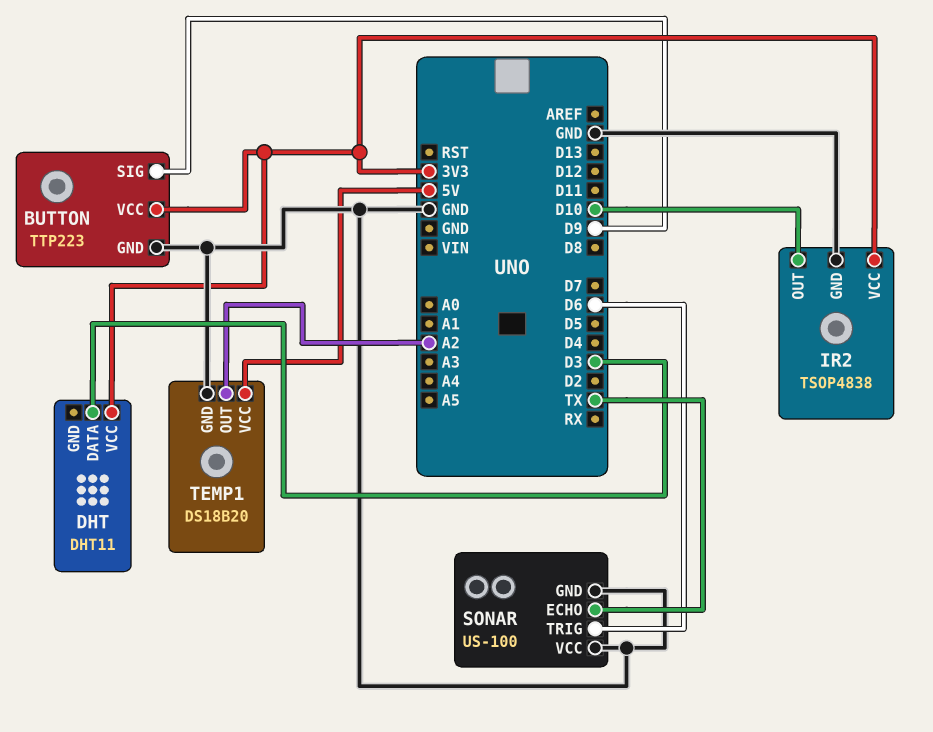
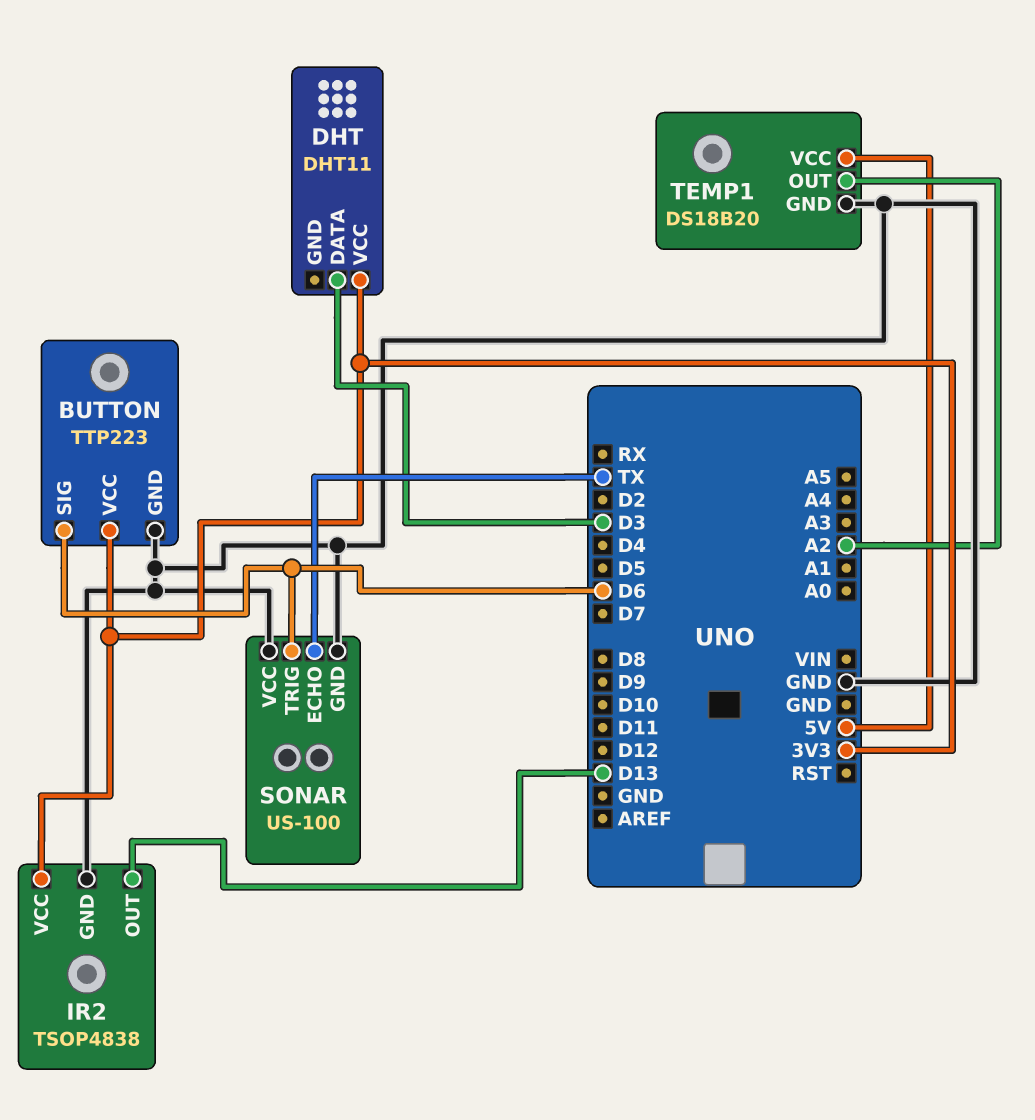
BUTTON pin SIG: D9 -> D6
IR2 pin OUT: D10 -> D13

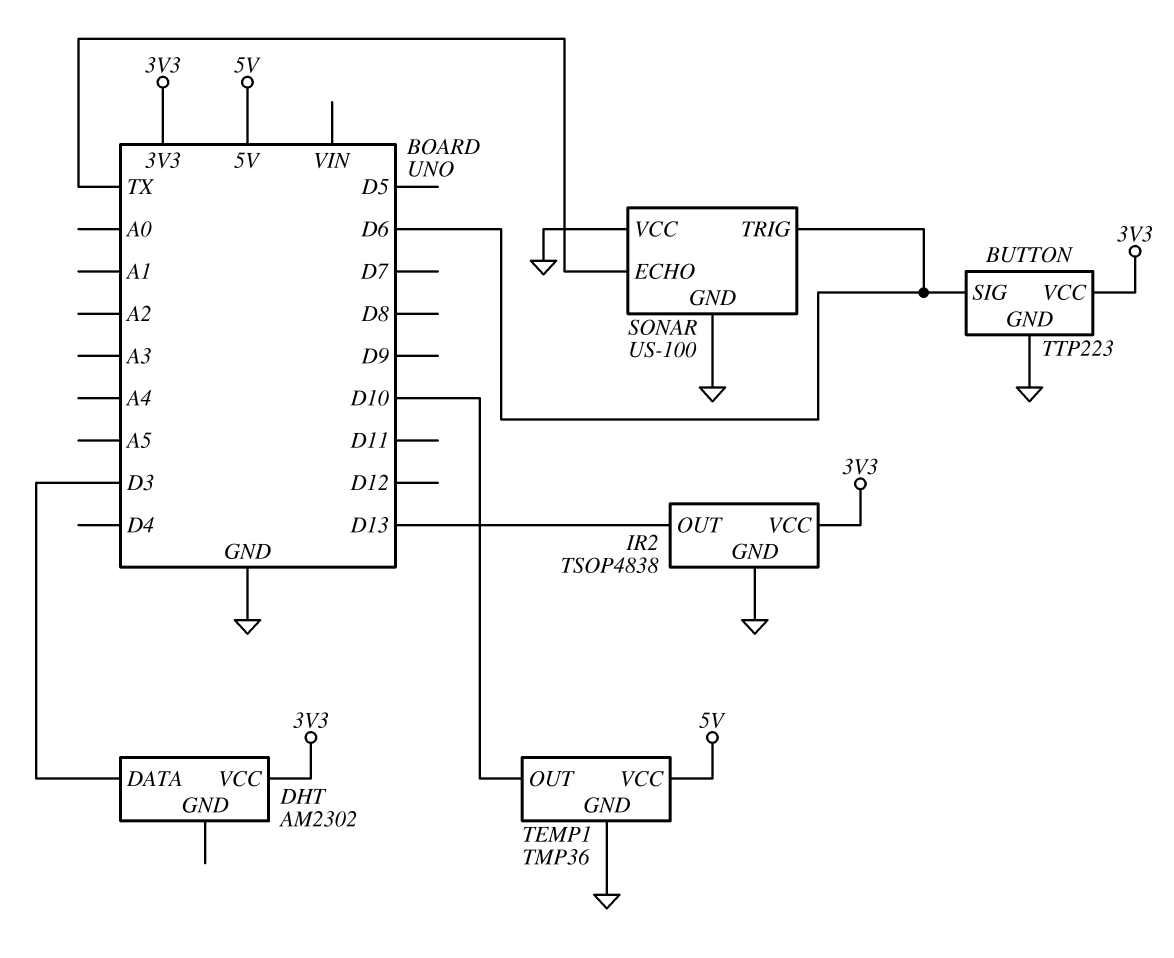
DHT: DHT11 -> AM2302
TEMP1: DS18B20 -> TMP36
TEMP1 pin OUT: A2 -> D10

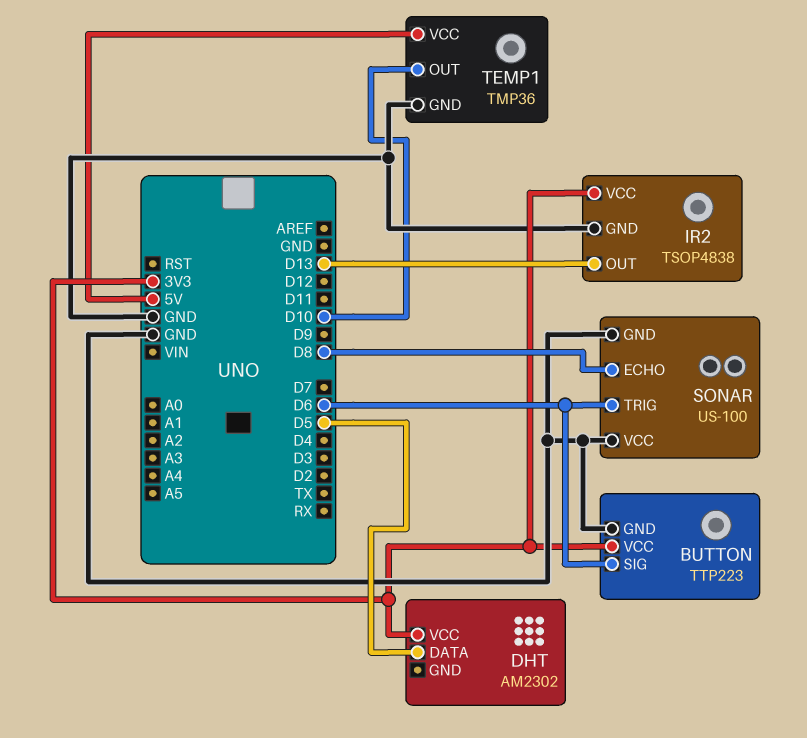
DHT pin DATA: D3 -> D5
SONAR pin ECHO: TX -> D8

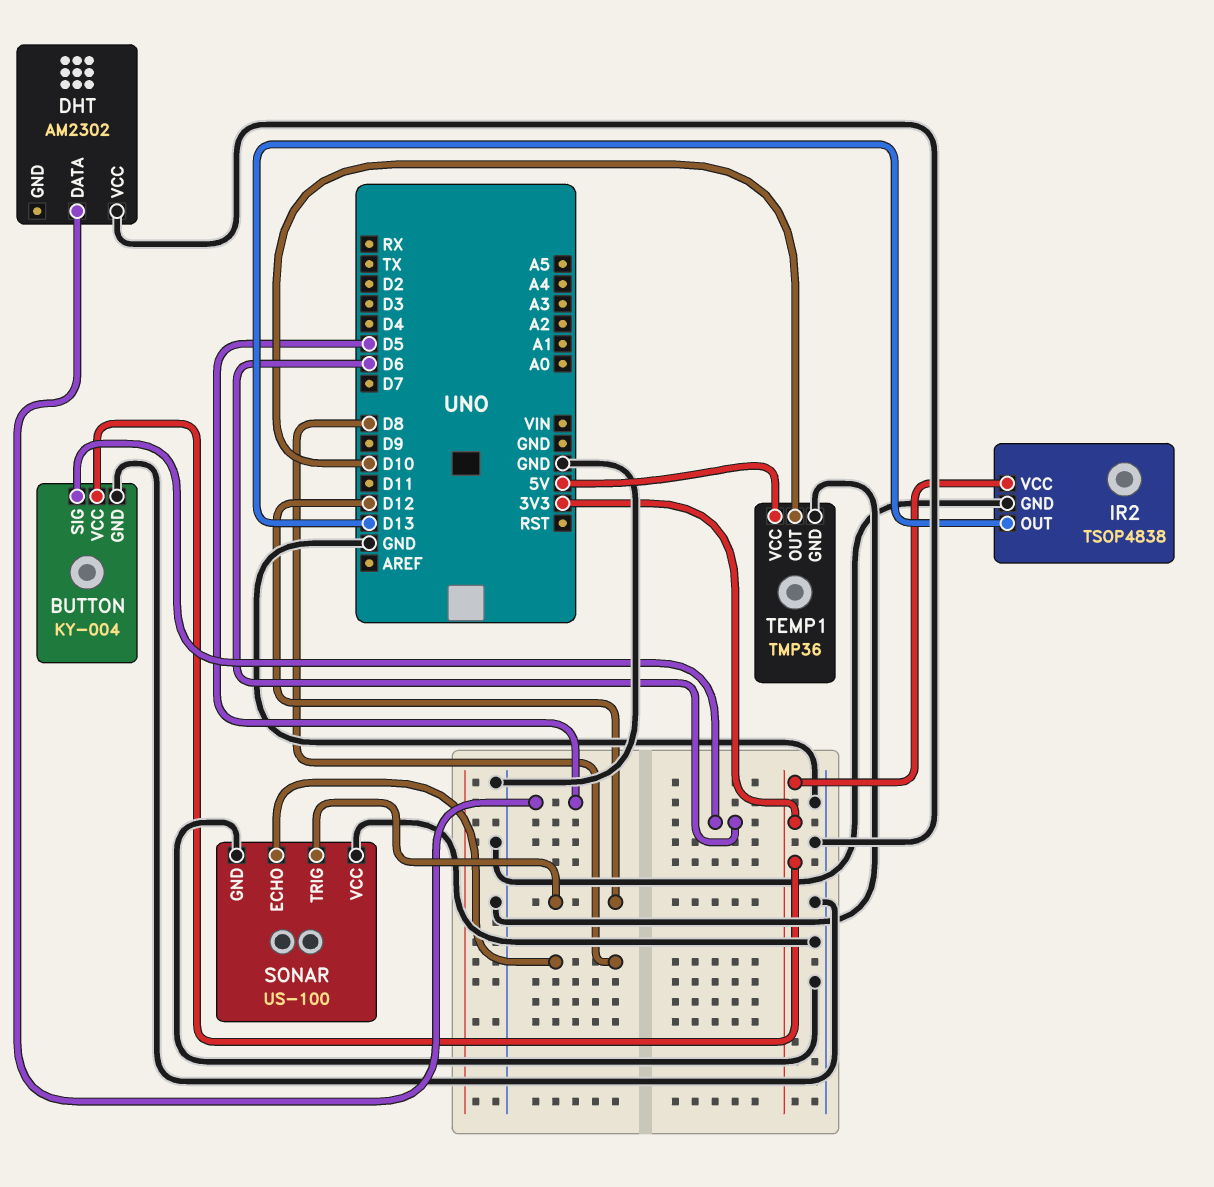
BUTTON: TTP223 -> KY-004
DHT pin VCC: 3V3 -> GND
SONAR pin TRIG: D6 -> D12

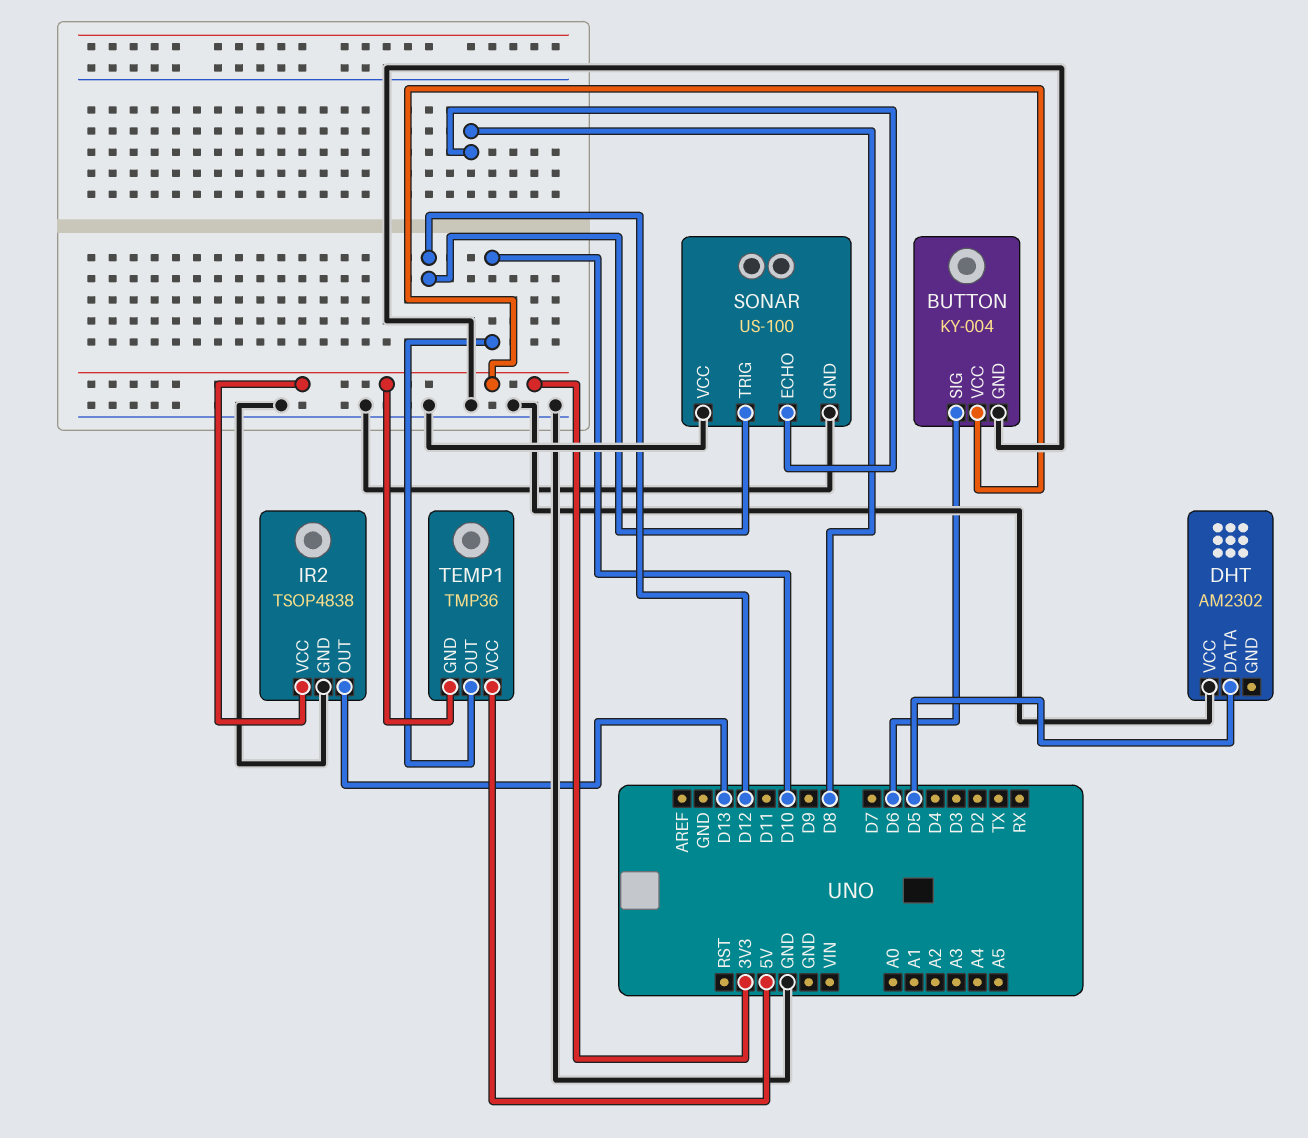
TEMP1 pin GND: GND -> 3V3

